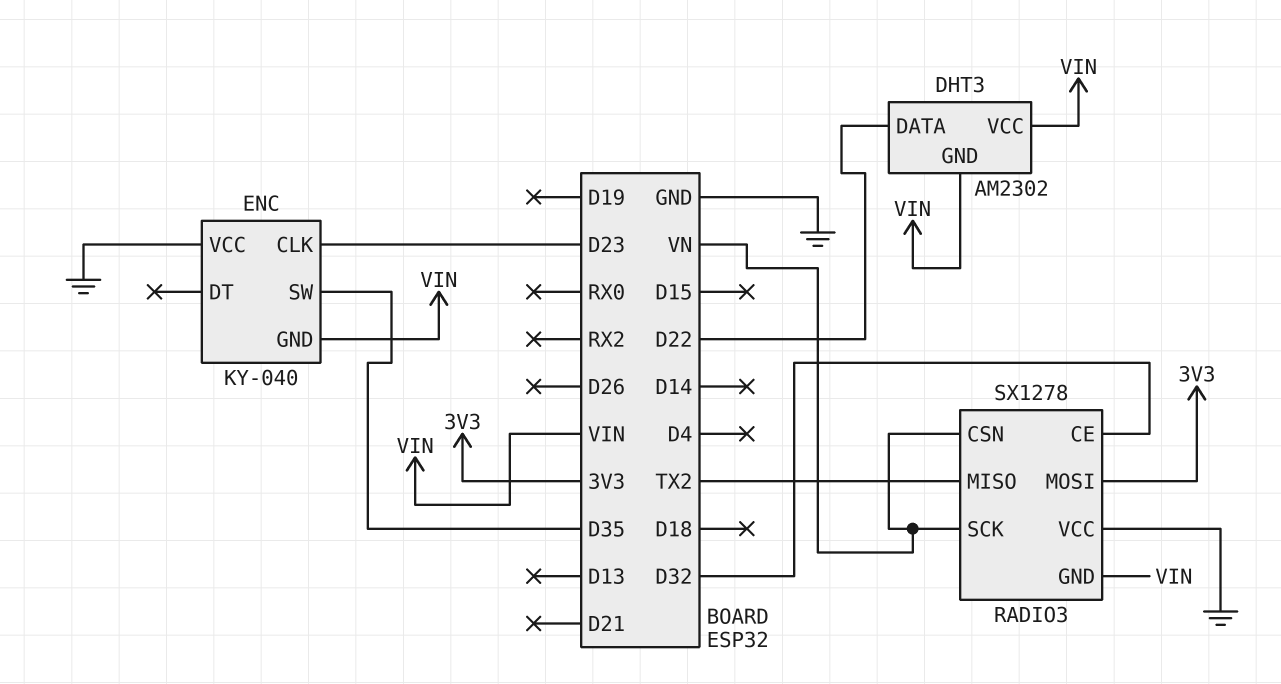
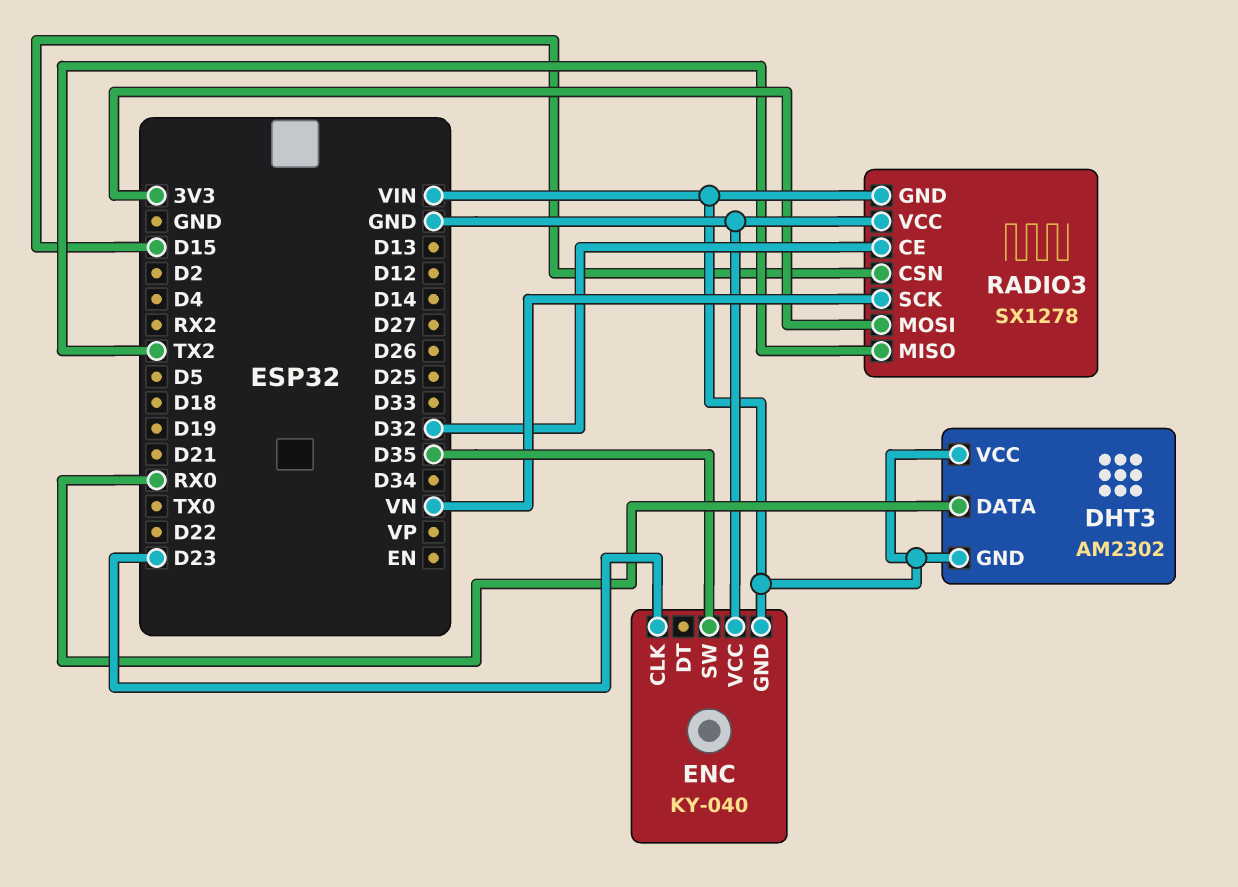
DHT3 pin DATA: D22 -> RX0
RADIO3 pin CSN: VN -> D15

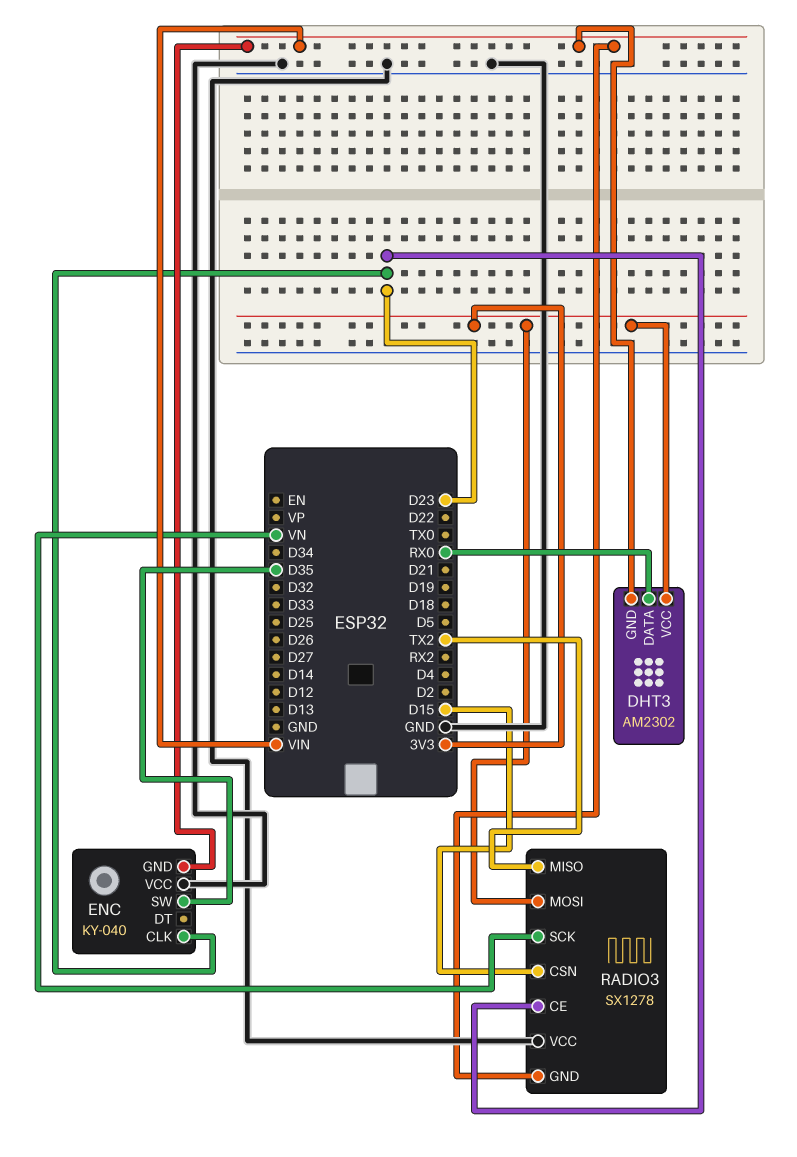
DHT3 pin VCC: VIN -> 3V3
RADIO3 pin CE: D32 -> D23

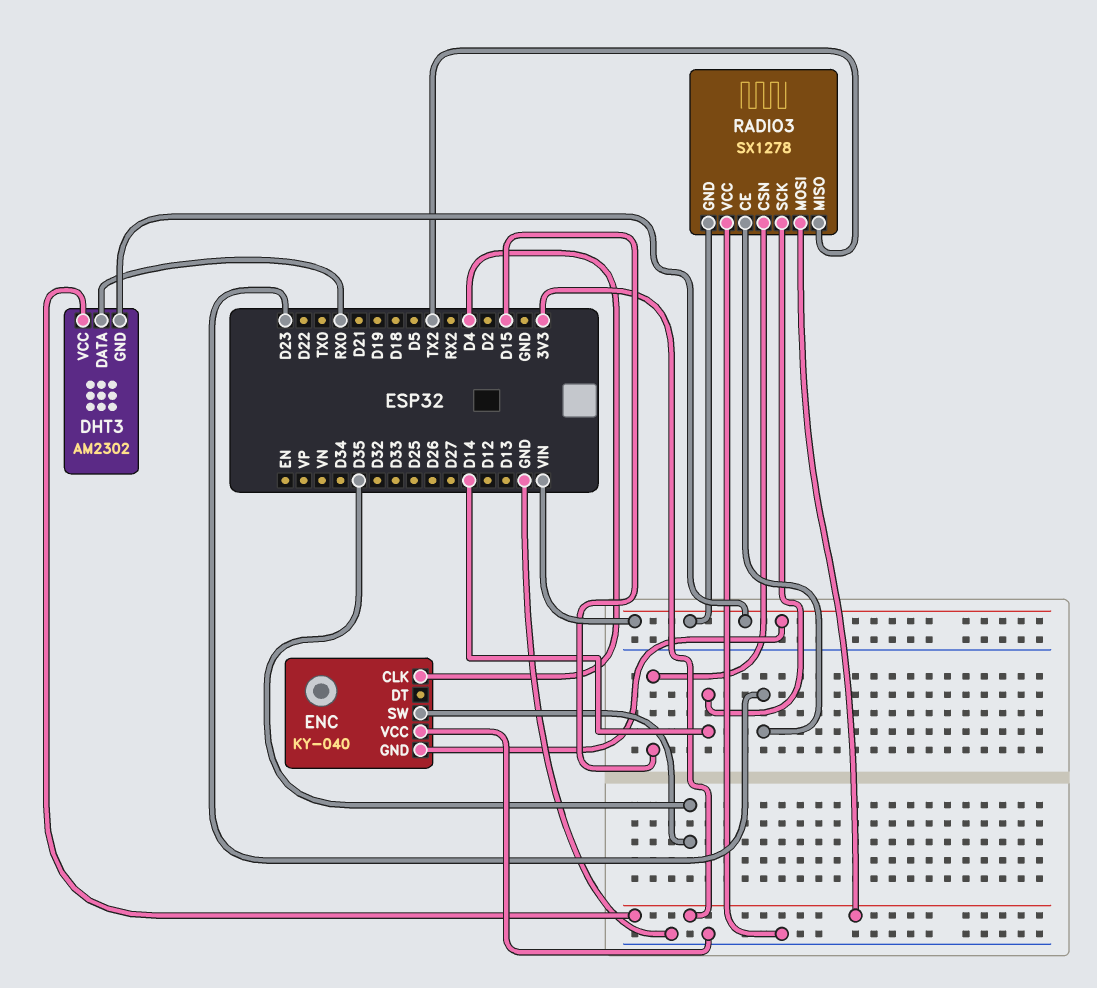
ENC pin CLK: D23 -> D4
RADIO3 pin SCK: VN -> D14

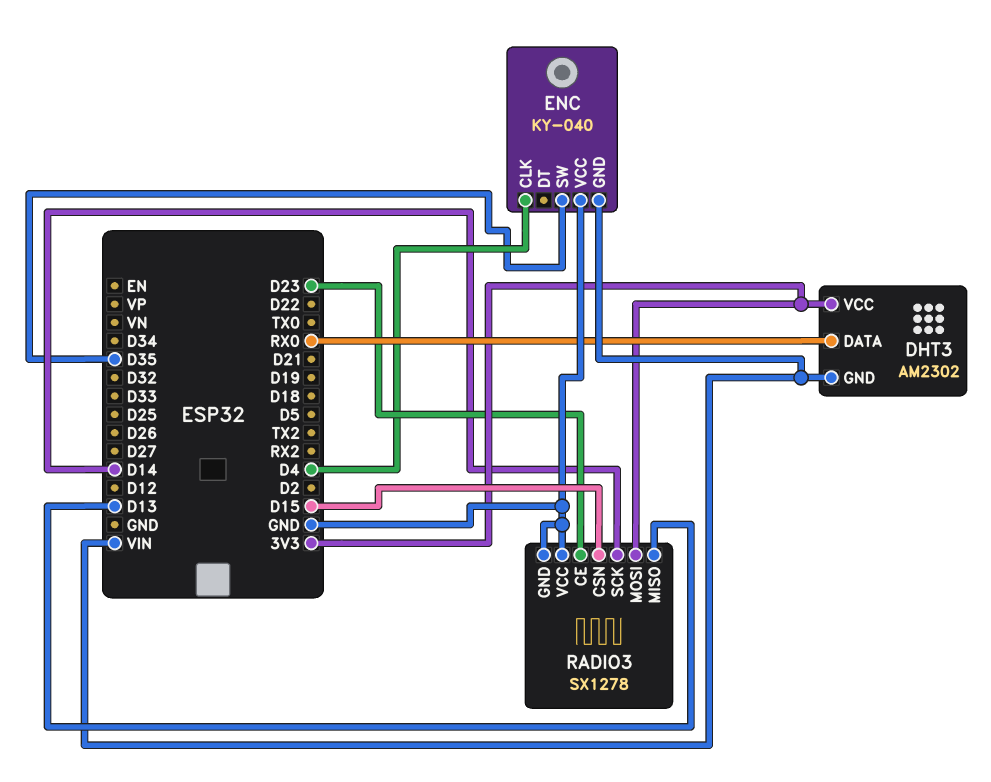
RADIO3 pin GND: VIN -> GND
RADIO3 pin MISO: TX2 -> D13

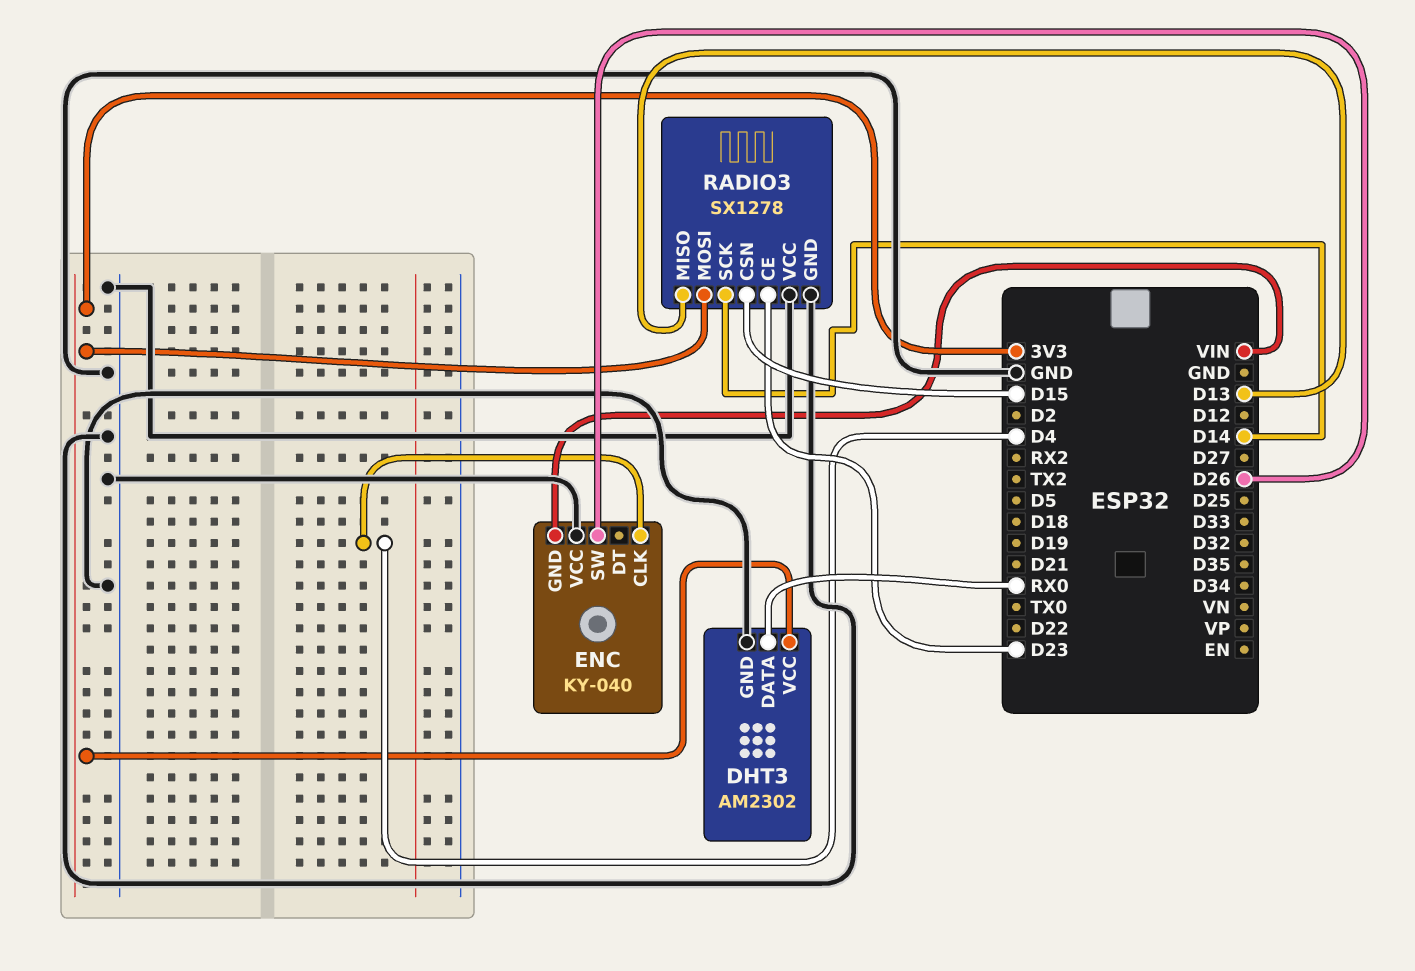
DHT3 pin GND: VIN -> GND
ENC pin SW: D35 -> D26

